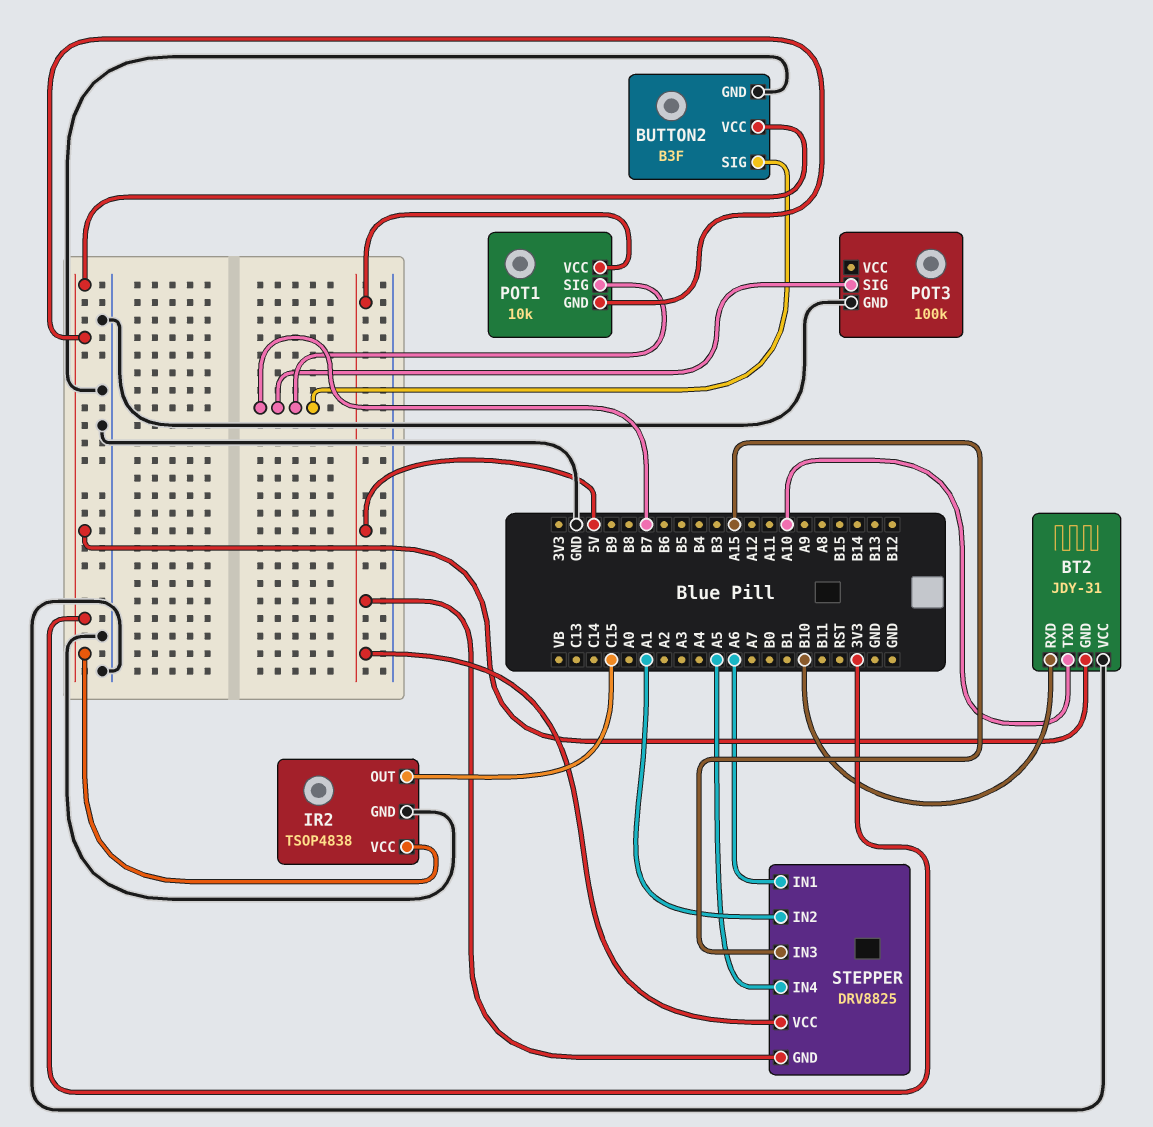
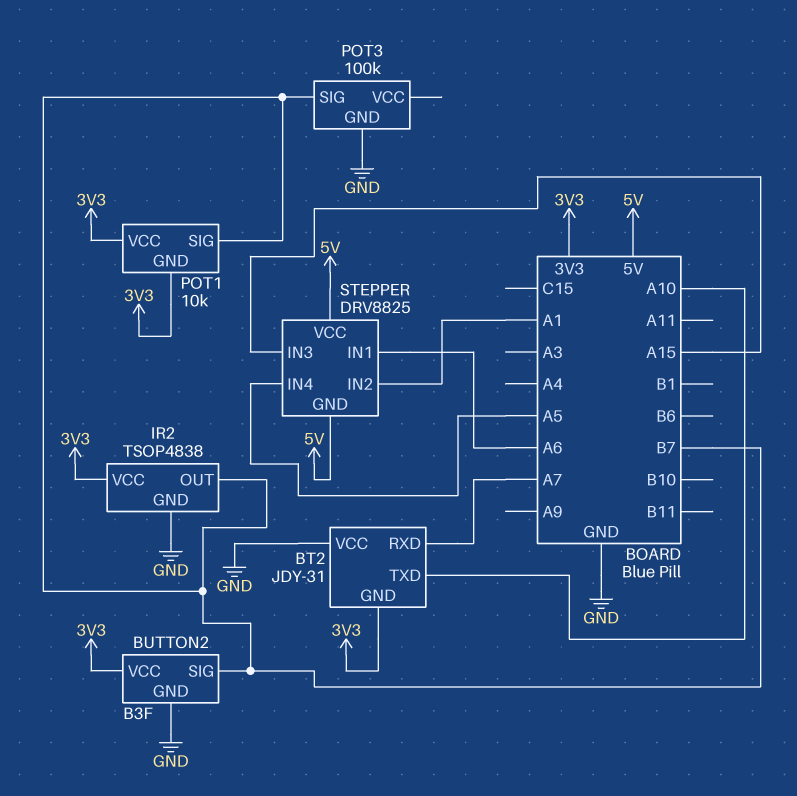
BT2 pin RXD: B10 -> A7
IR2 pin OUT: C15 -> B7
POT1 pin VCC: 5V -> 3V3

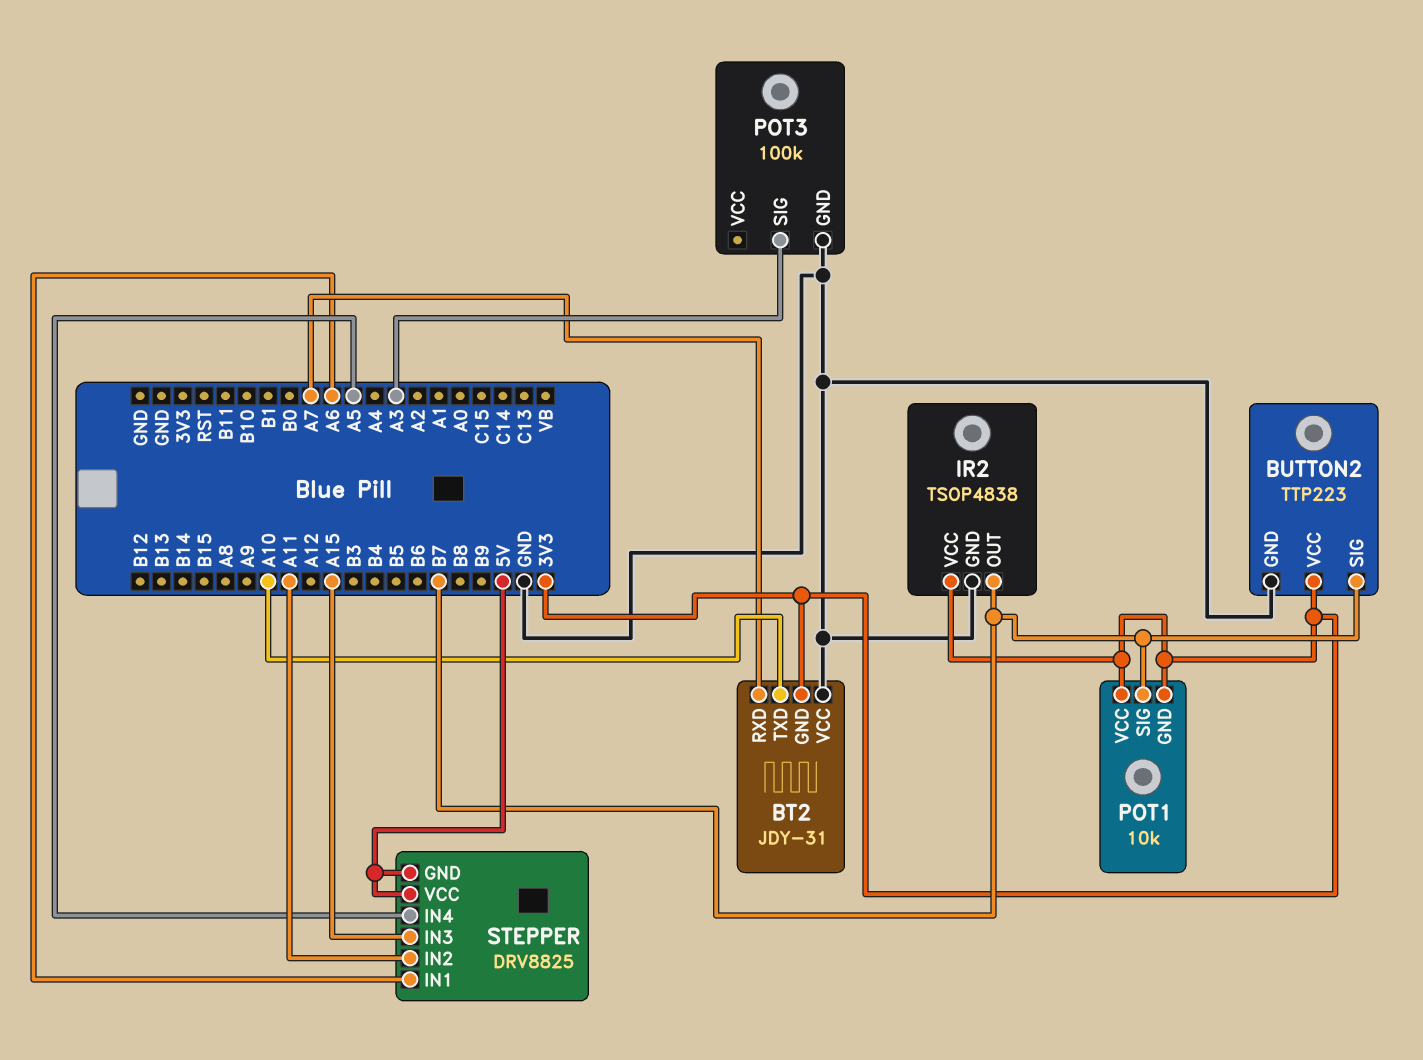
BUTTON2: B3F -> TTP223
POT3 pin SIG: B7 -> A3
STEPPER pin IN2: A1 -> A11

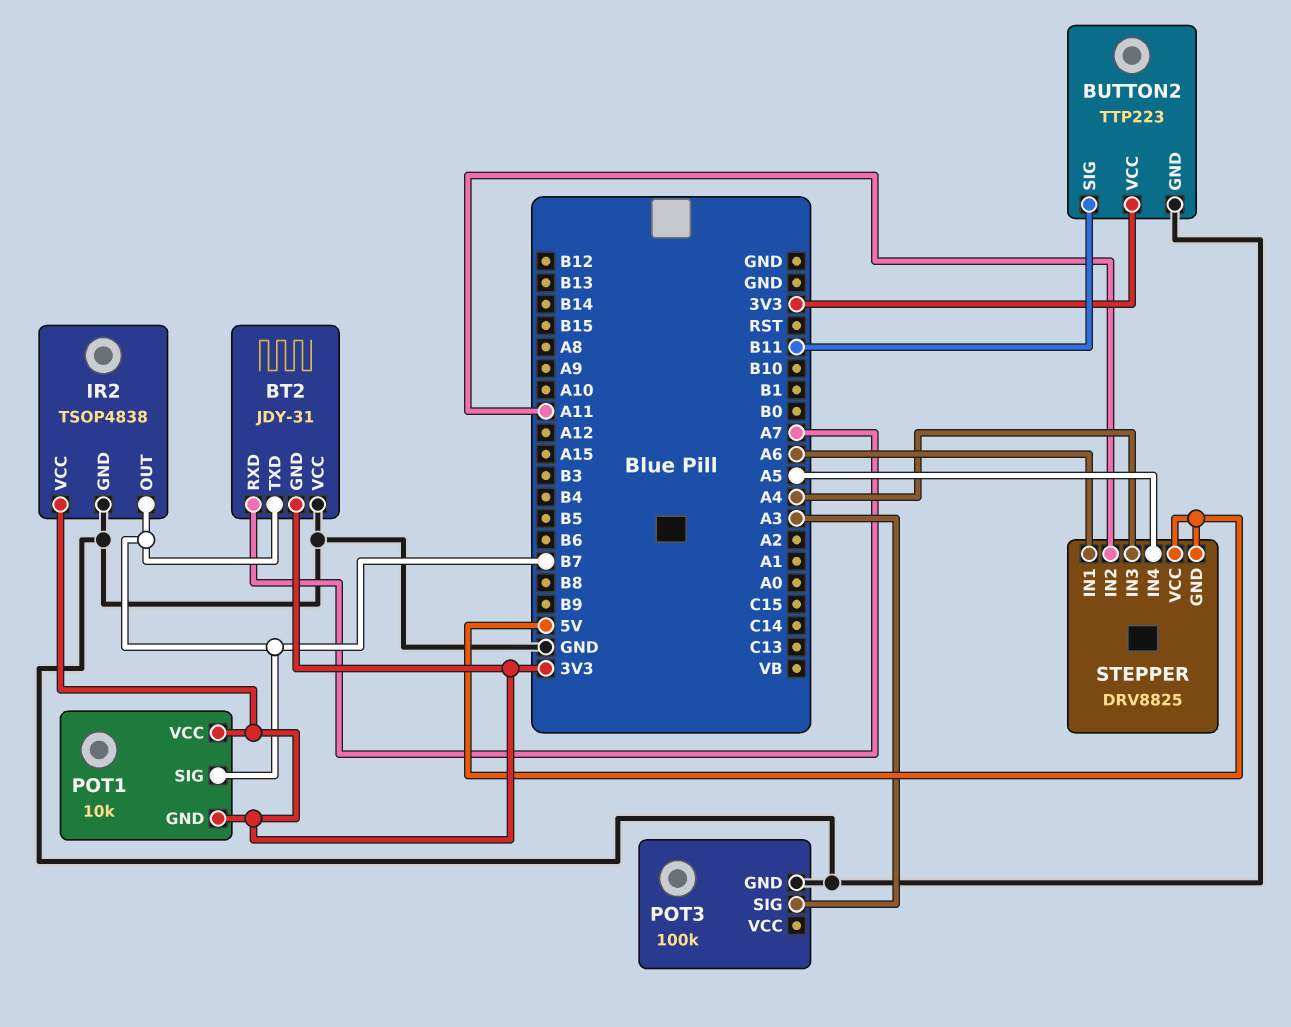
BT2 pin TXD: A10 -> B7
BUTTON2 pin SIG: B7 -> B11
STEPPER pin IN3: A15 -> A4

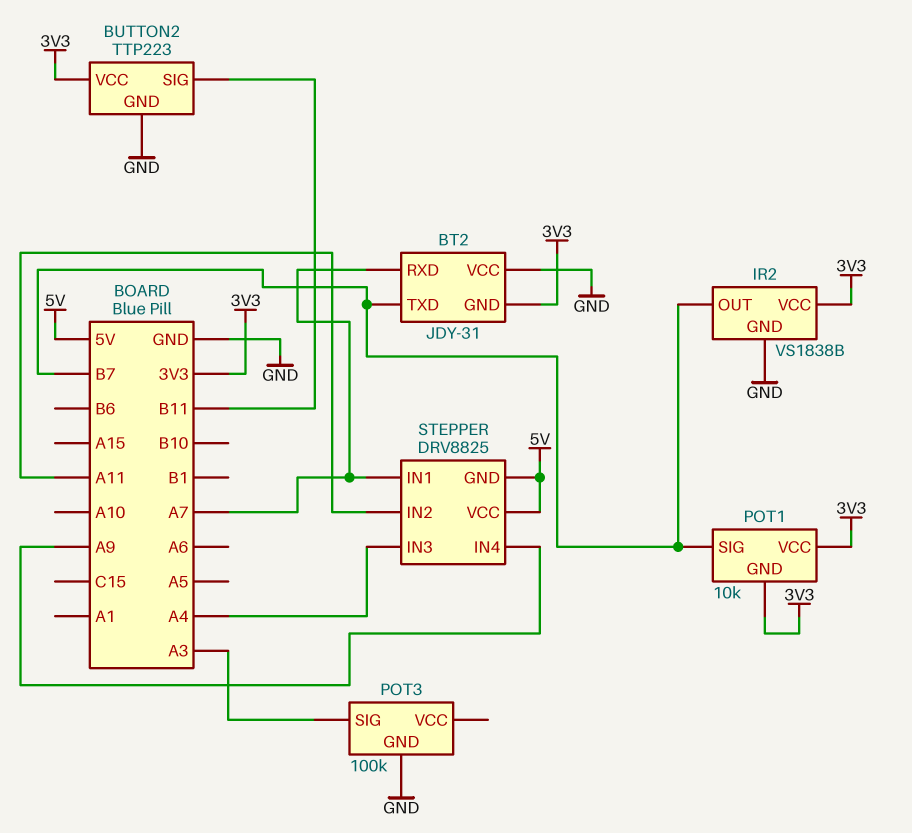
IR2: TSOP4838 -> VS1838B
STEPPER pin IN1: A6 -> A7
STEPPER pin IN4: A5 -> A9

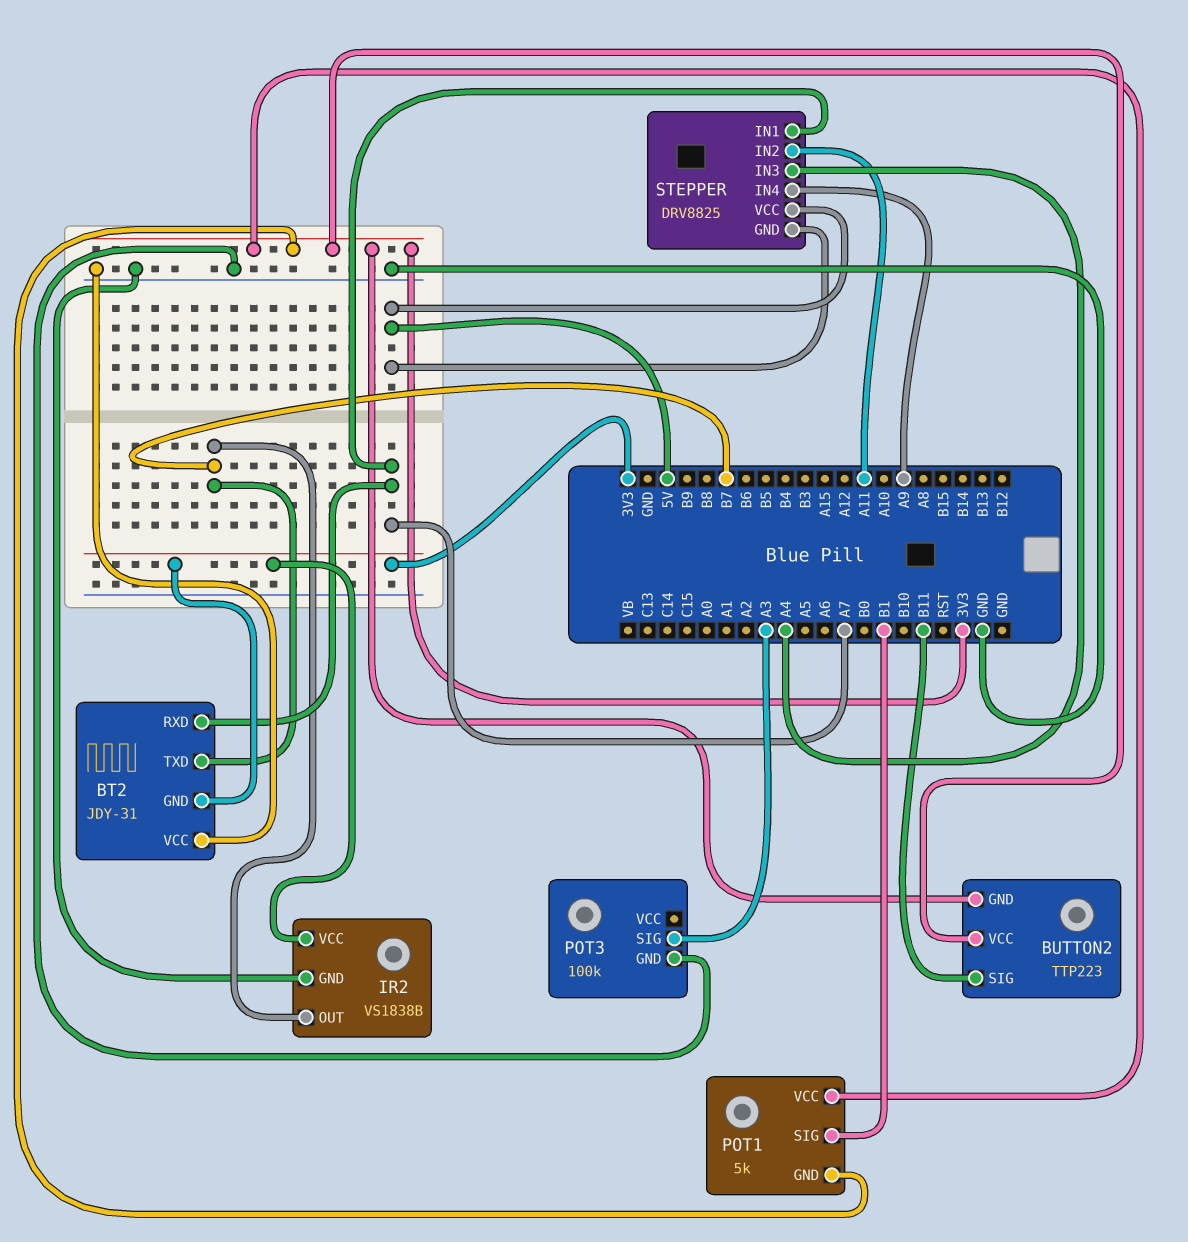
BUTTON2 pin GND: GND -> 3V3
POT1: 10k -> 5k
POT1 pin SIG: B7 -> B1

